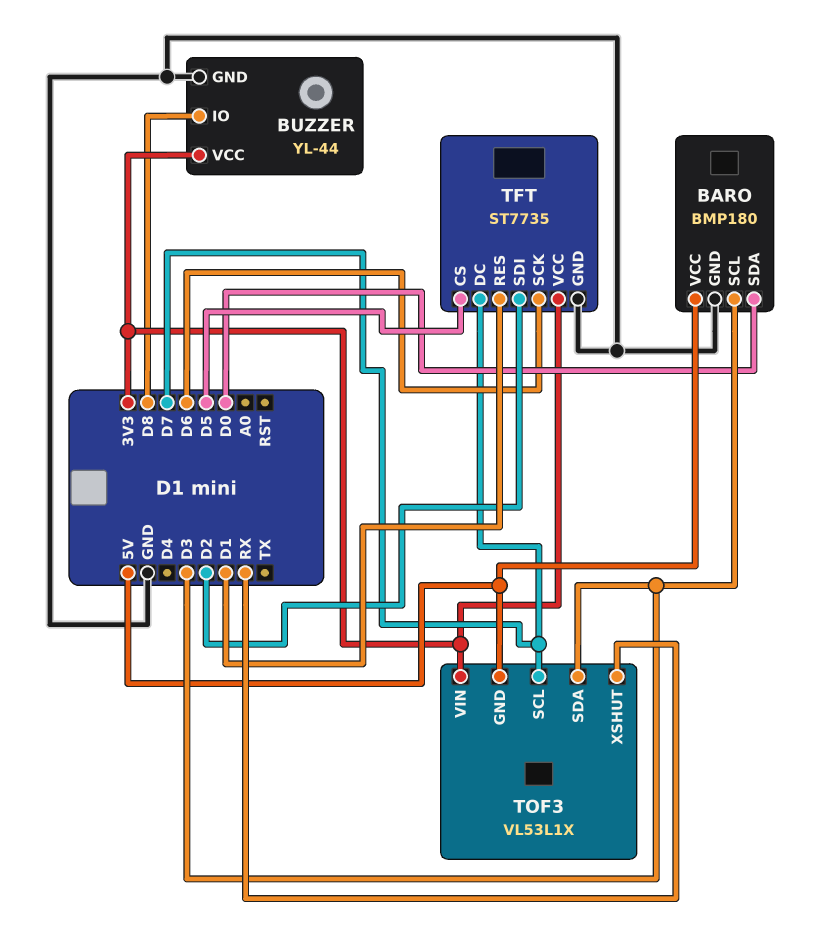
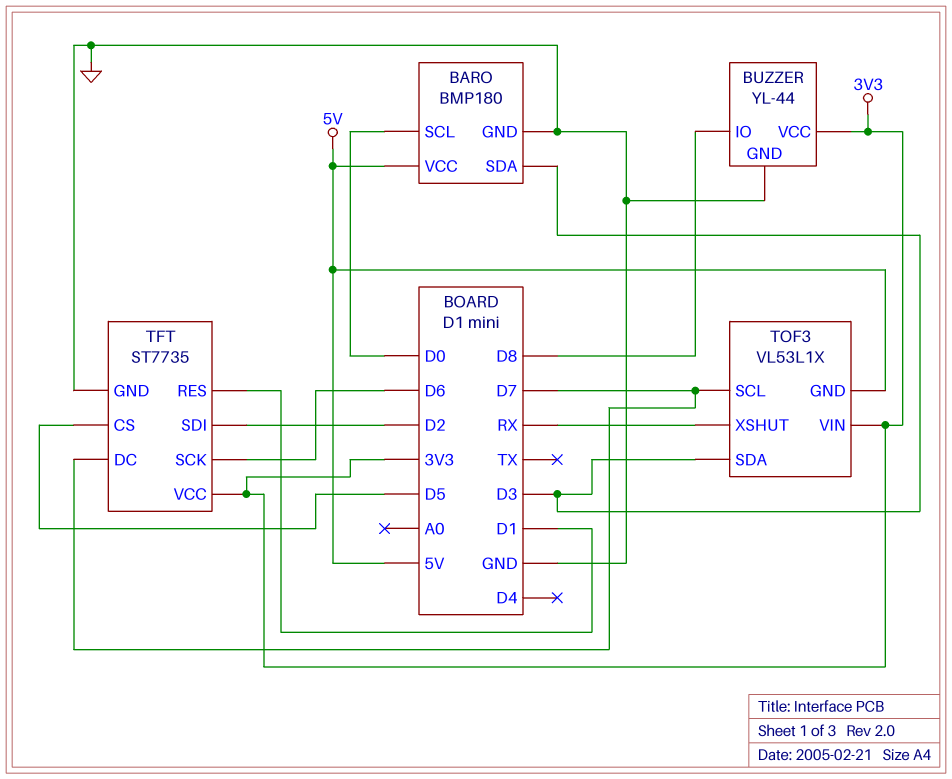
BARO pin SCL: D3 -> D0
BARO pin SDA: D0 -> D3

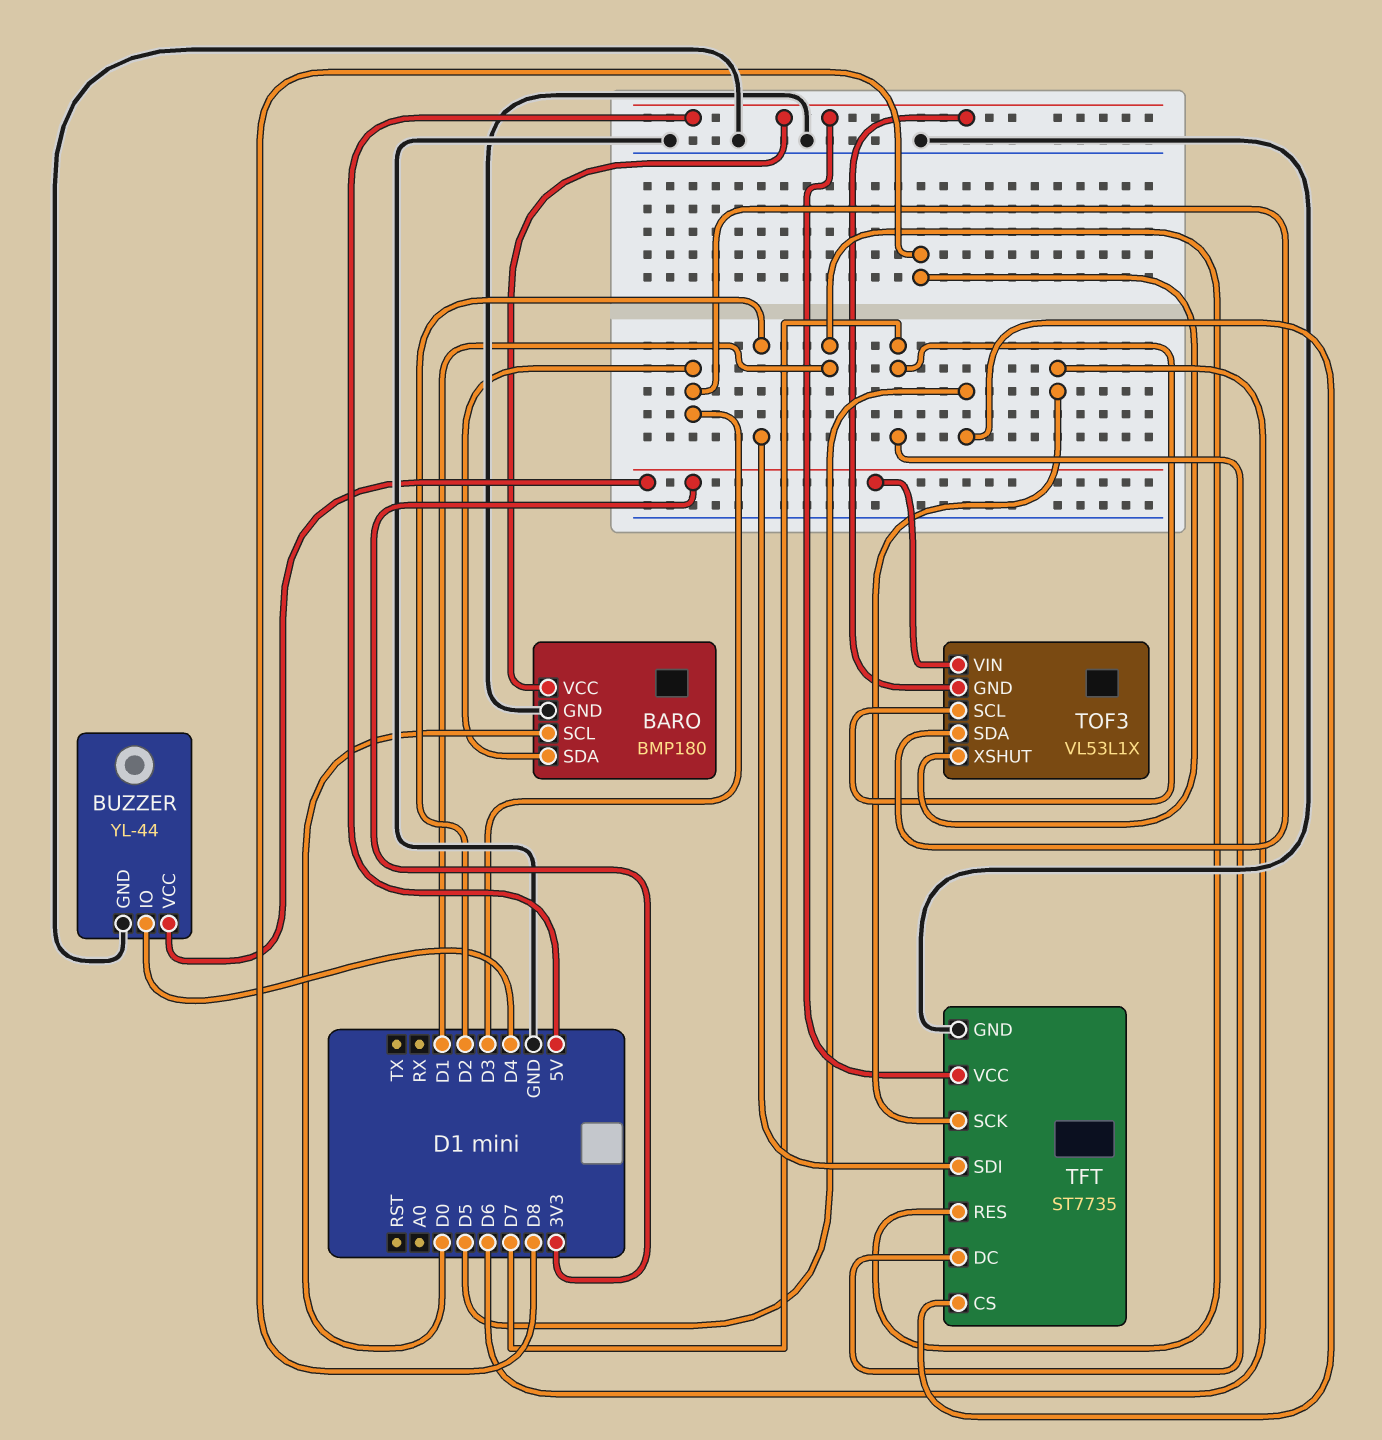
BUZZER pin IO: D8 -> D4
TFT pin VCC: 3V3 -> 5V
TOF3 pin XSHUT: RX -> D8

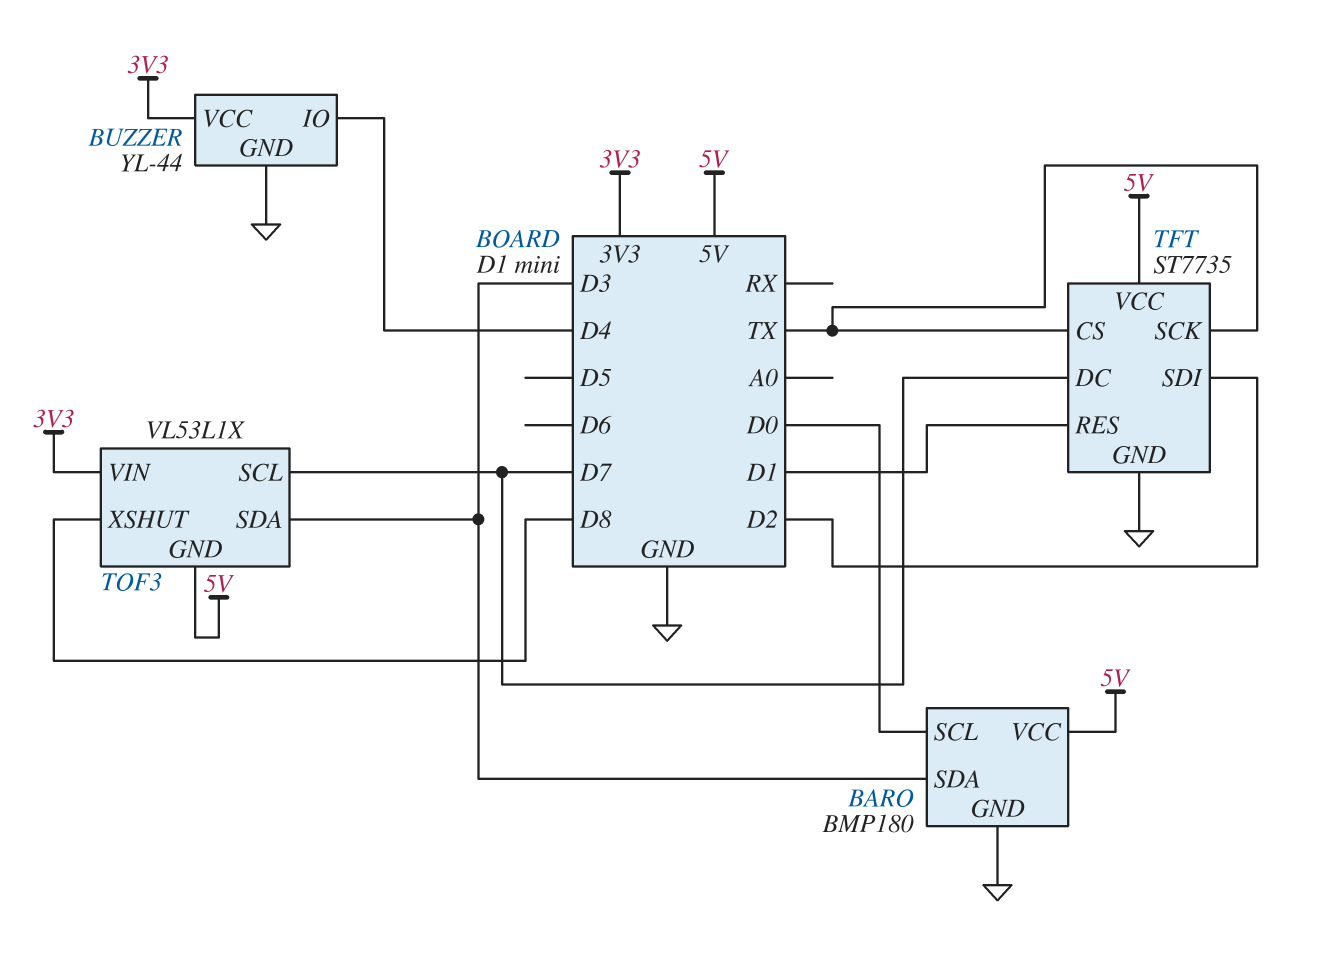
TFT pin CS: D5 -> TX
TFT pin SCK: D6 -> TX

